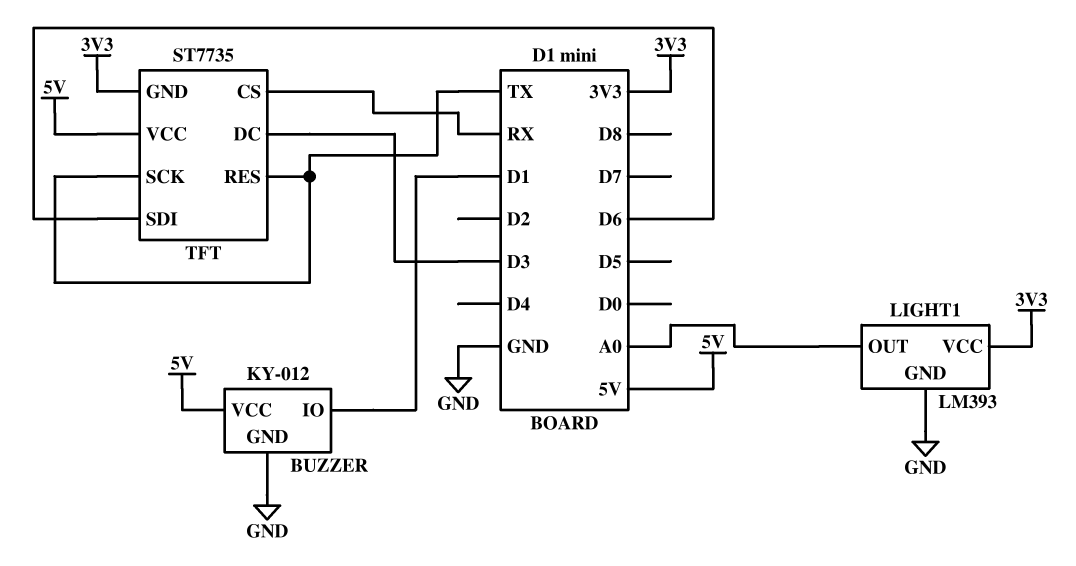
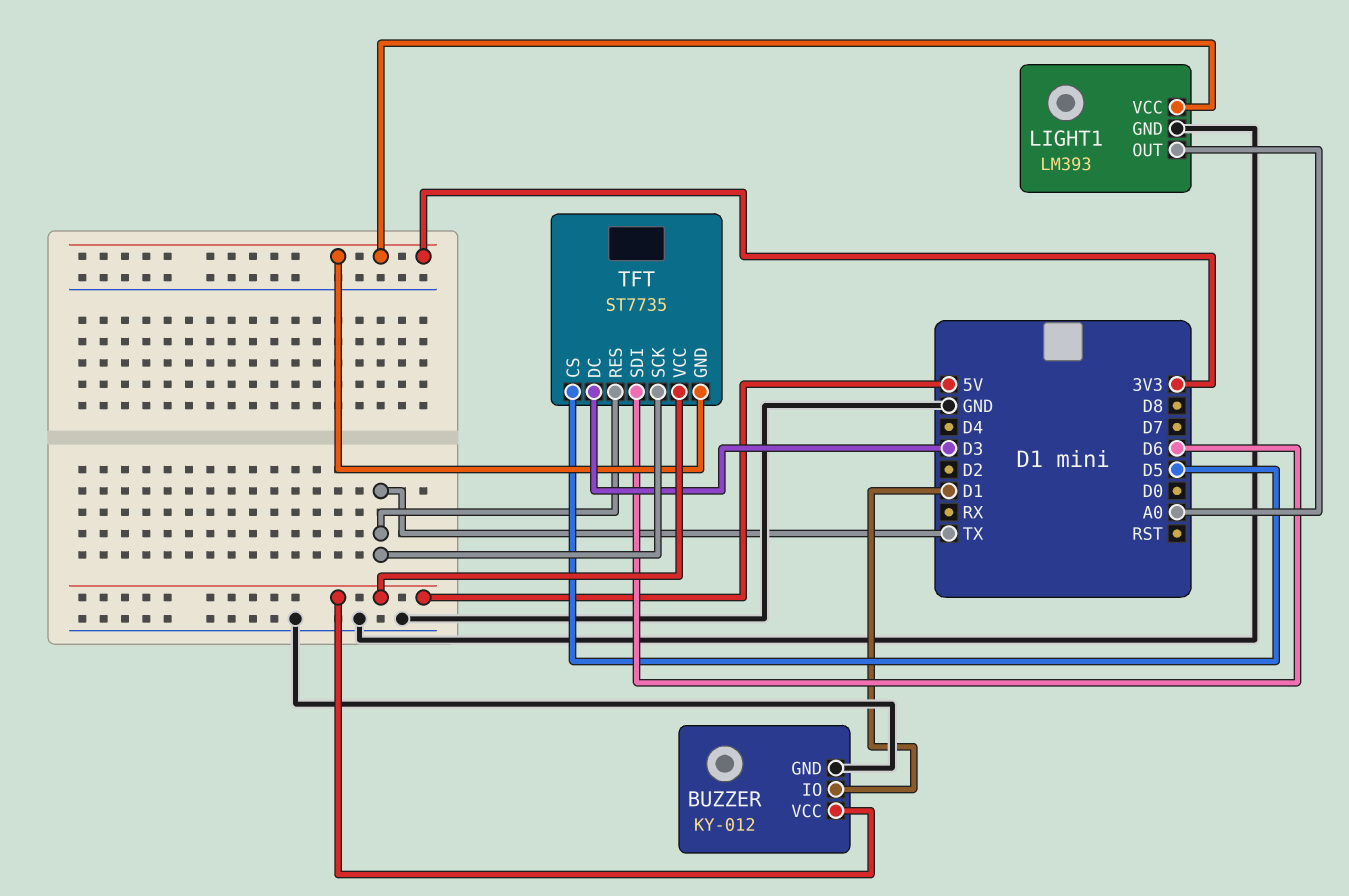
TFT pin CS: RX -> D5

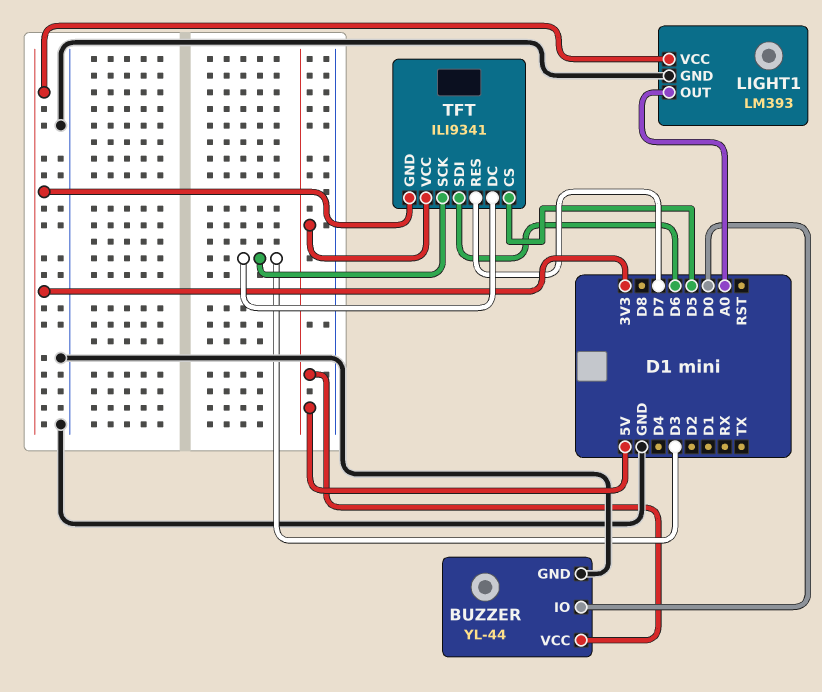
BUZZER: KY-012 -> YL-44
BUZZER pin IO: D1 -> D0
TFT: ST7735 -> ILI9341
TFT pin RES: TX -> D7
TFT pin SCK: TX -> D3

